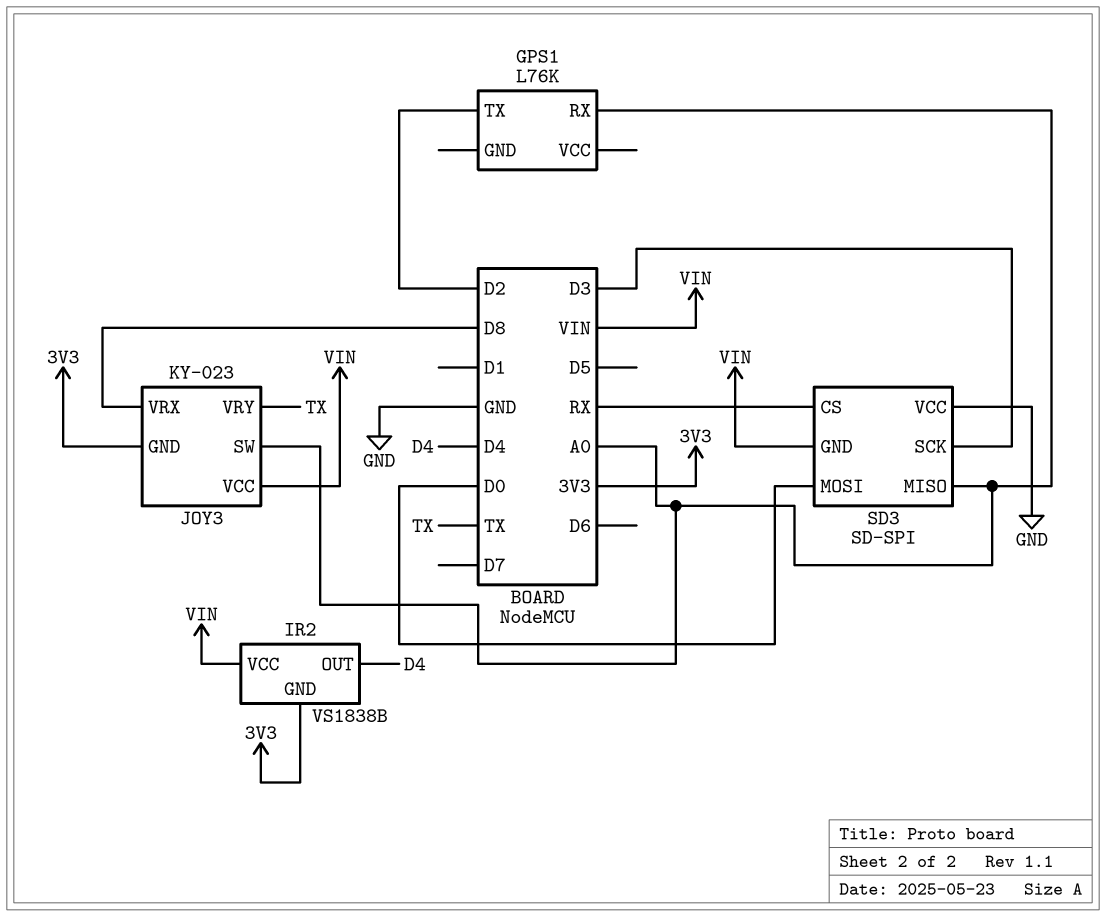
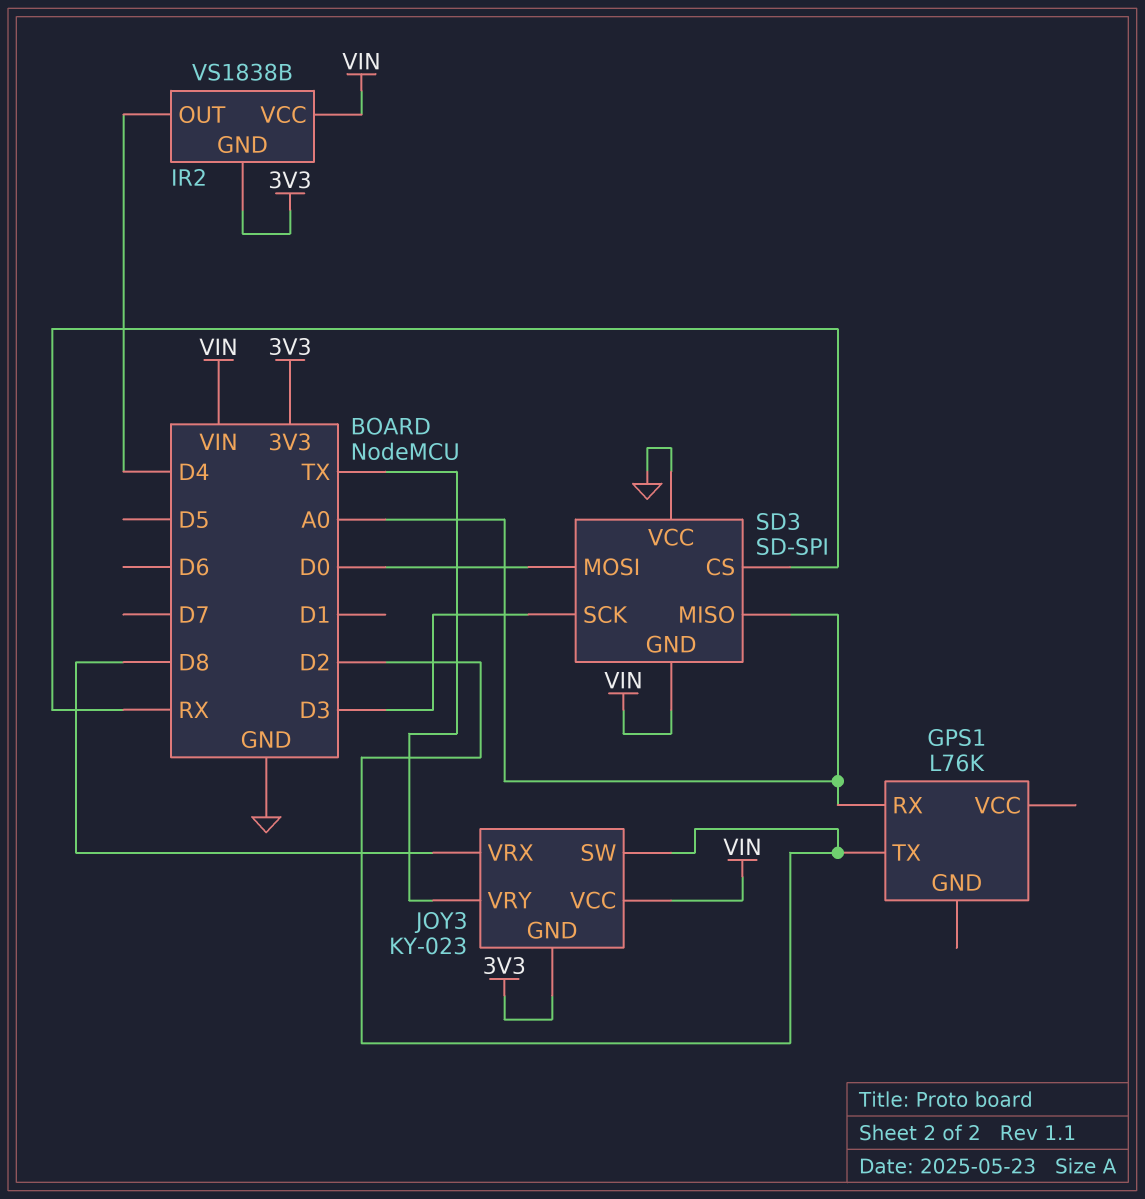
JOY3 pin SW: A0 -> D2

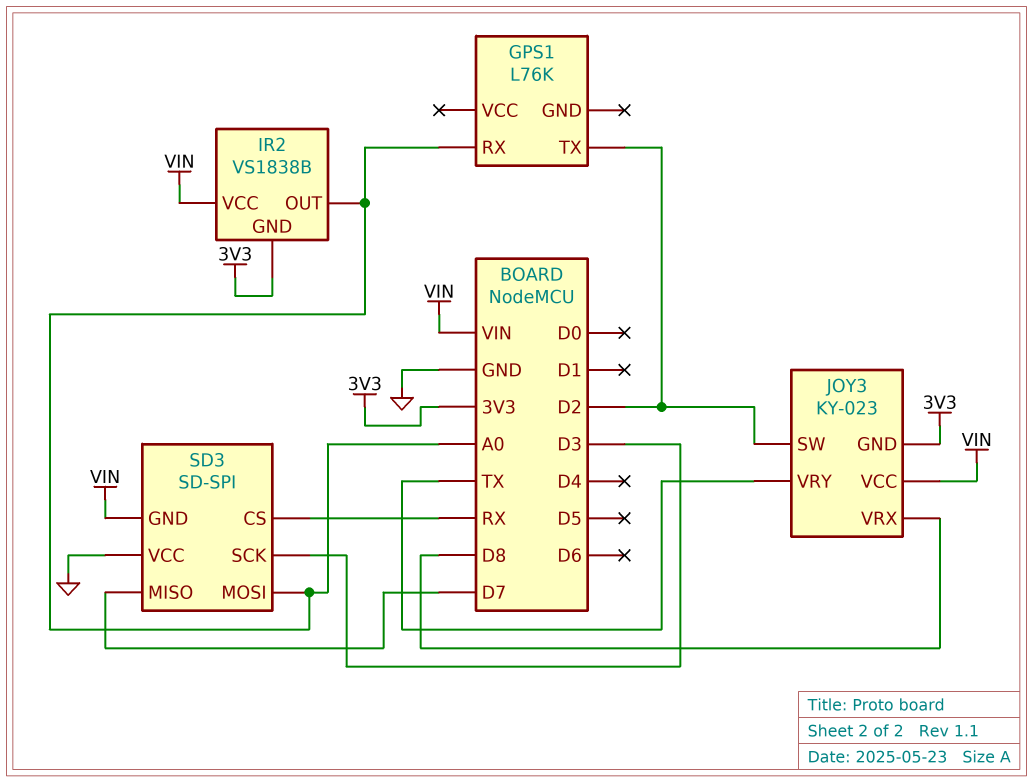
IR2 pin OUT: D4 -> A0
SD3 pin MISO: A0 -> D7
SD3 pin MOSI: D0 -> A0

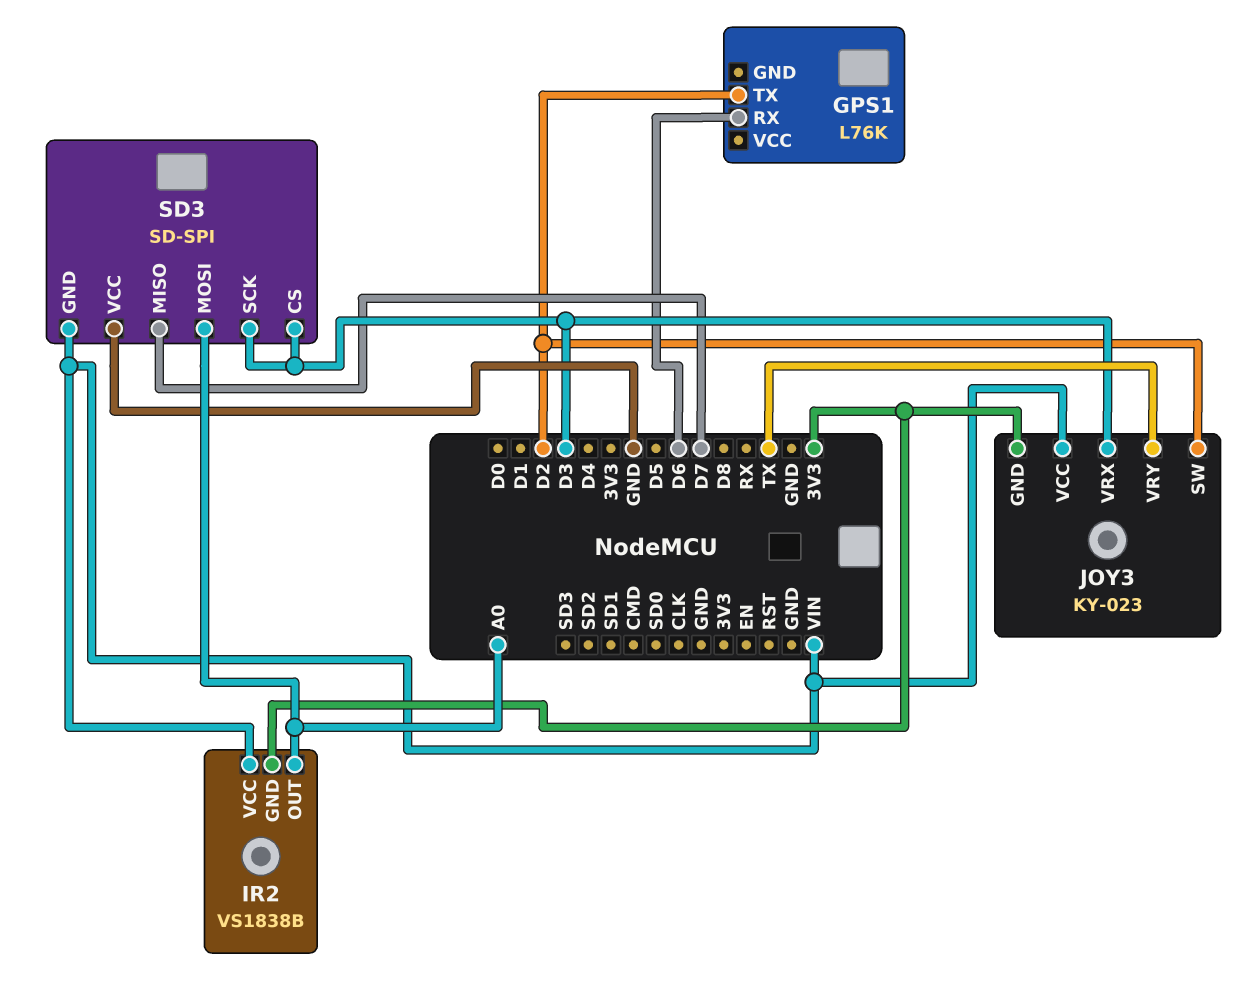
GPS1 pin RX: A0 -> D6
JOY3 pin VRX: D8 -> D3
SD3 pin CS: RX -> D3

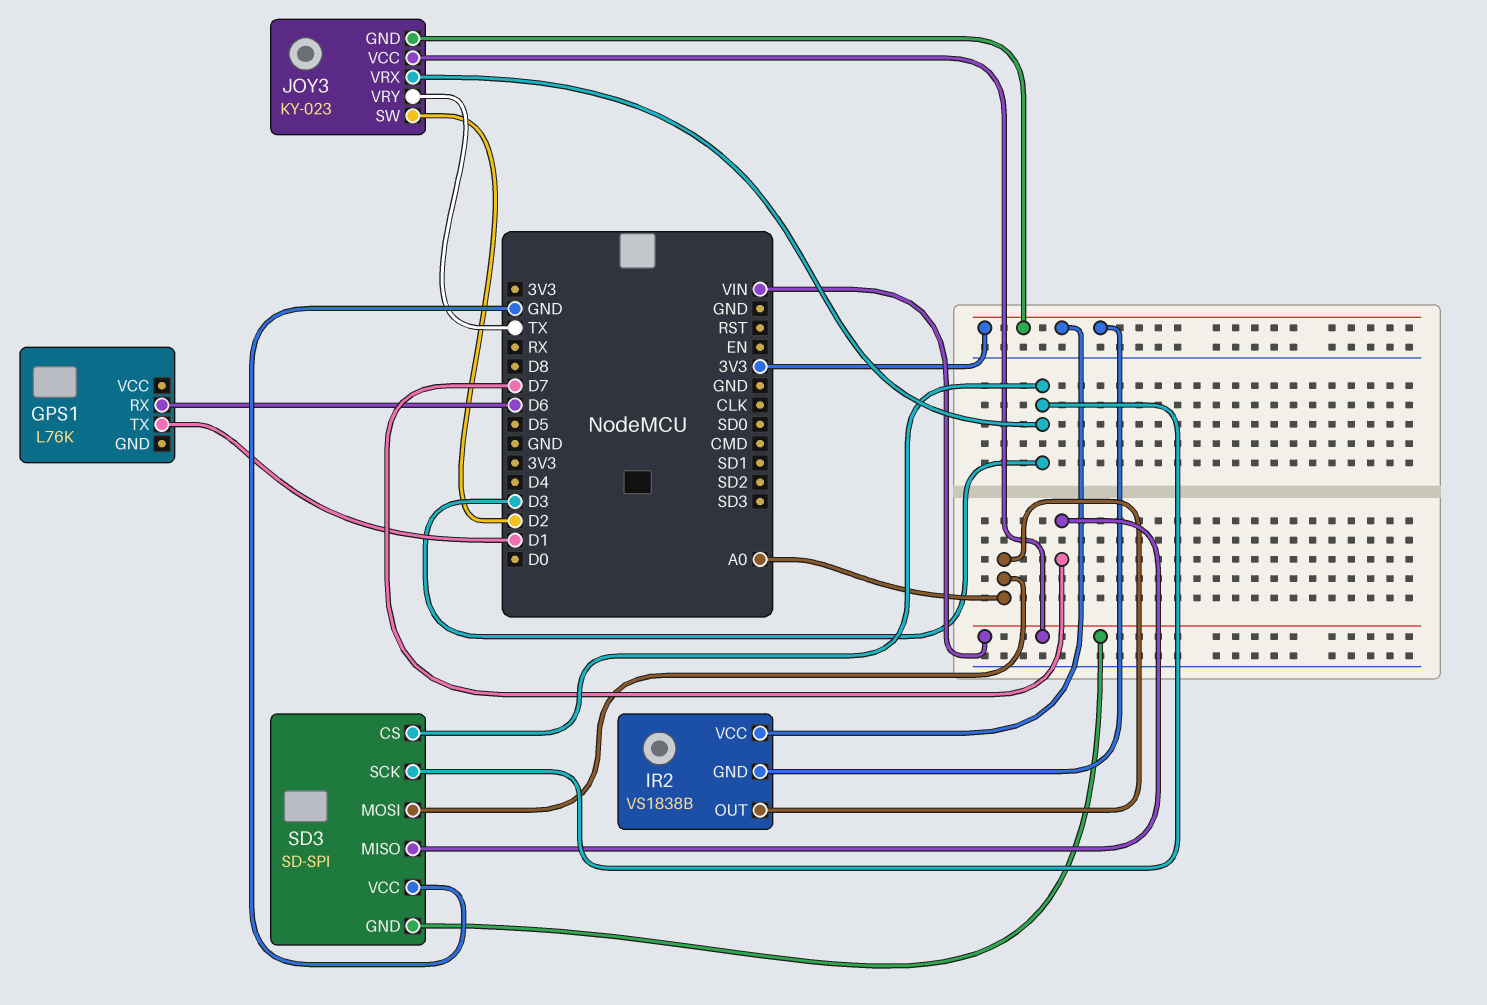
GPS1 pin TX: D2 -> D1
IR2 pin VCC: VIN -> 3V3

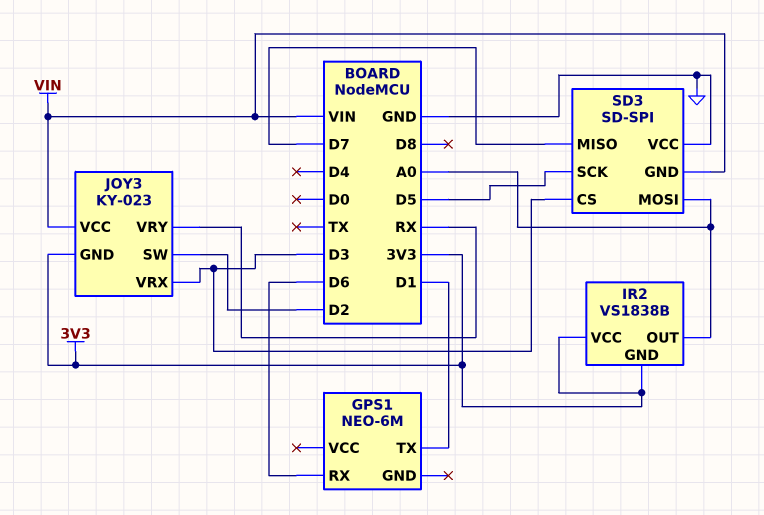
GPS1: L76K -> NEO-6M
JOY3 pin VRY: TX -> RX
SD3 pin SCK: D3 -> D5

